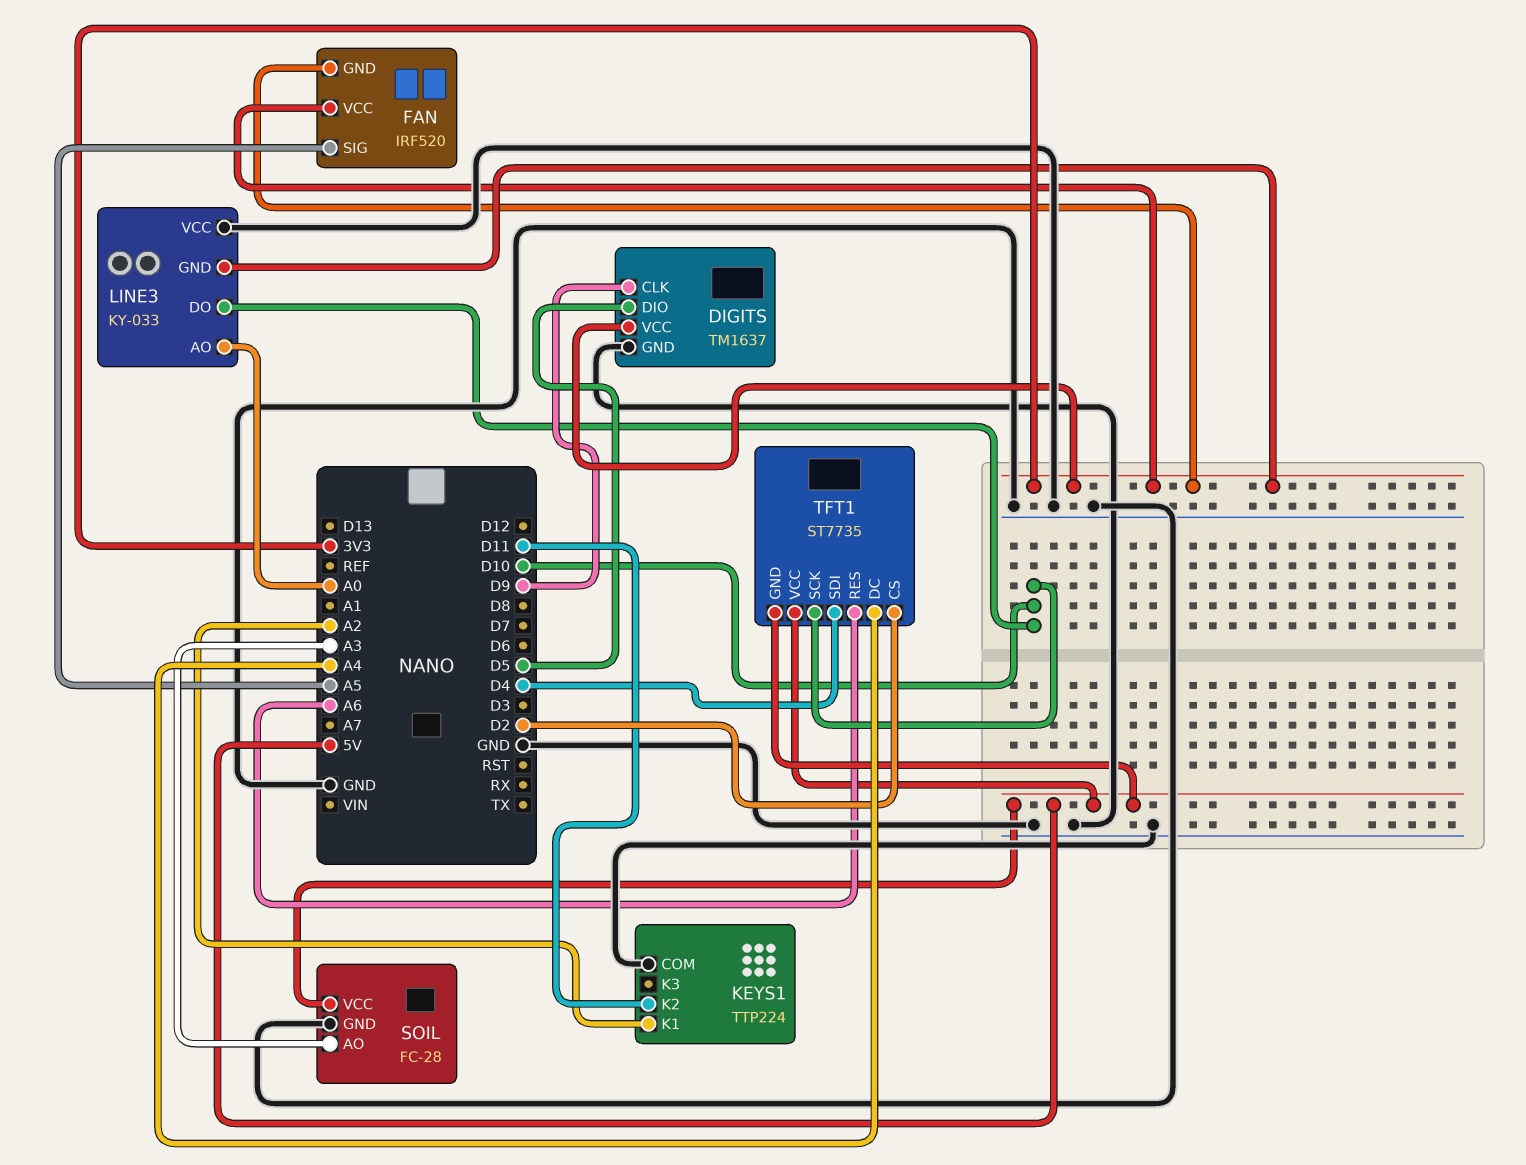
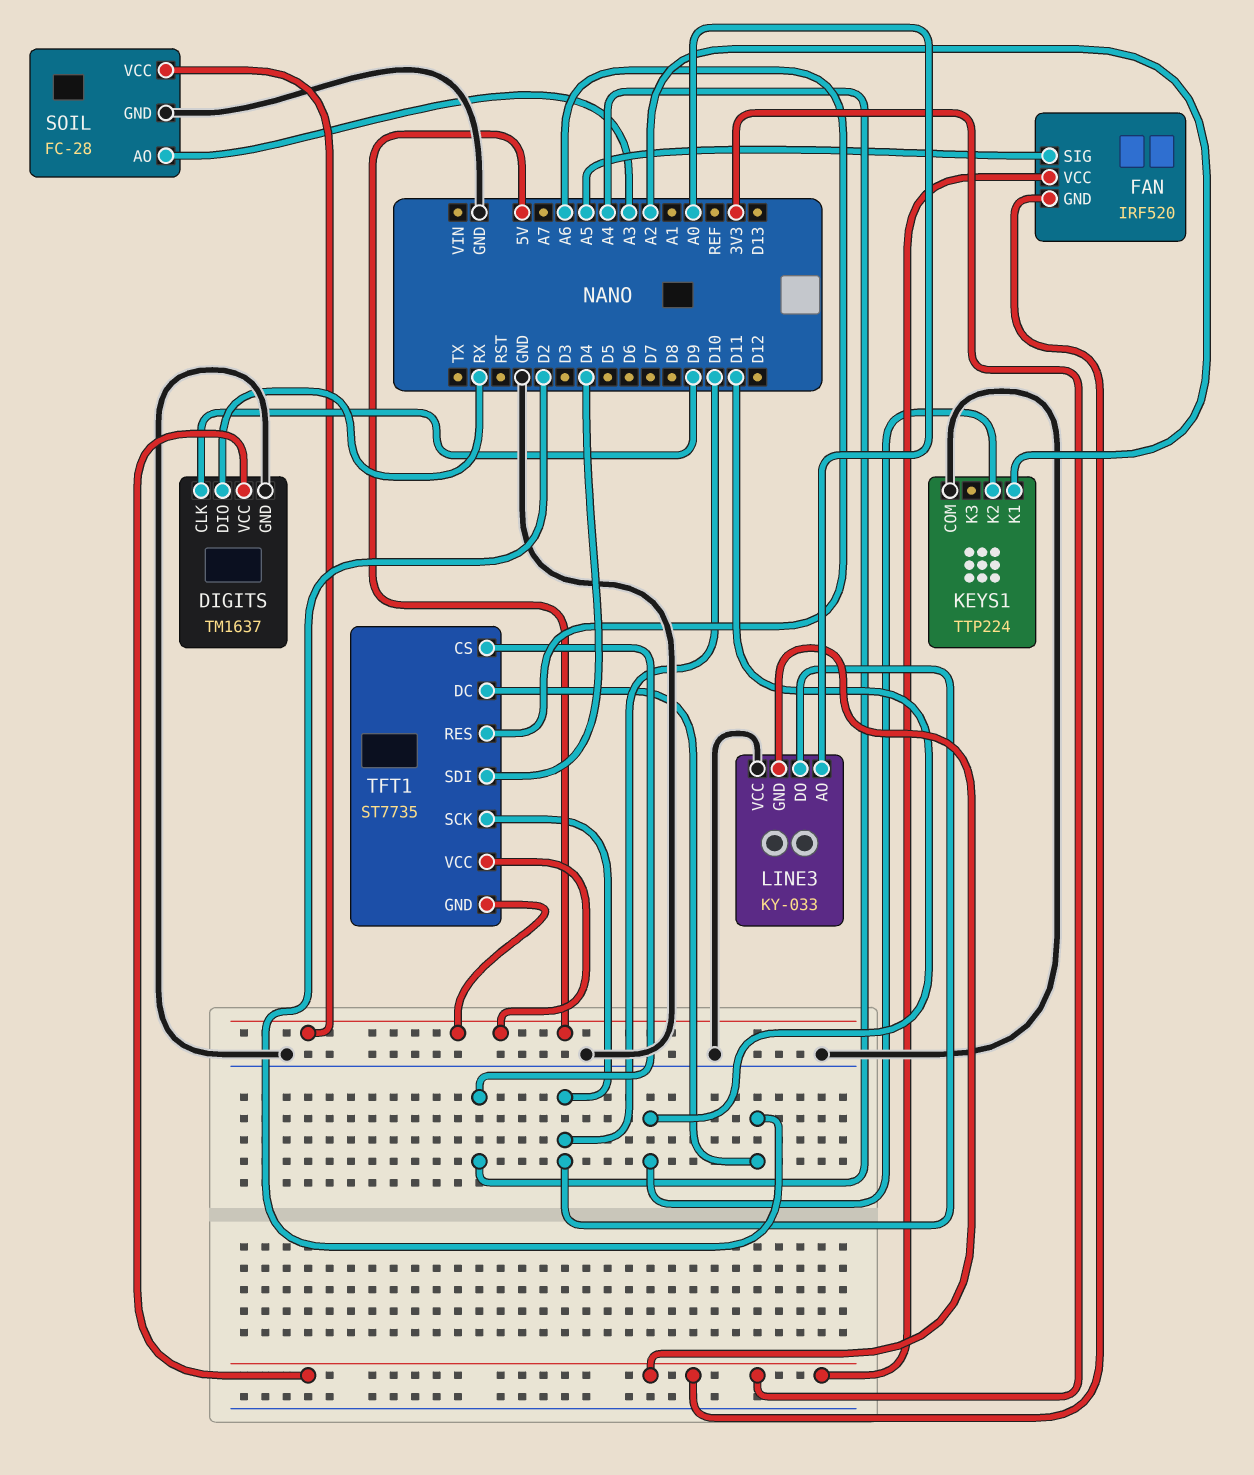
DIGITS pin DIO: D5 -> RX
TFT1 pin CS: D2 -> A4
TFT1 pin DC: A4 -> D2

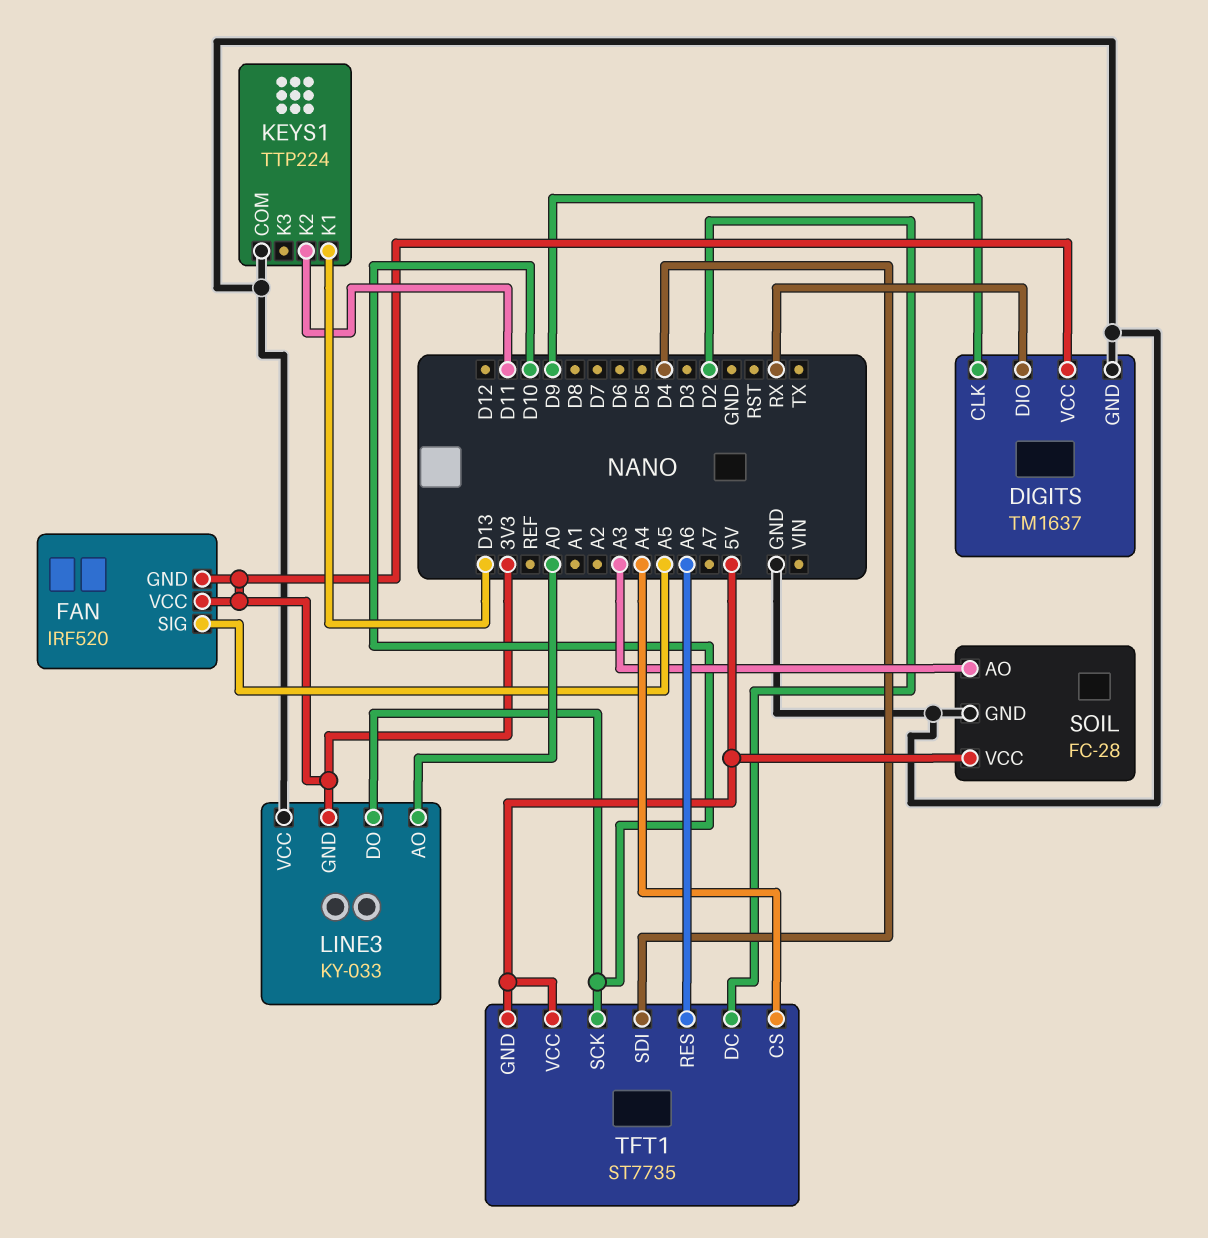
KEYS1 pin K1: A2 -> D13

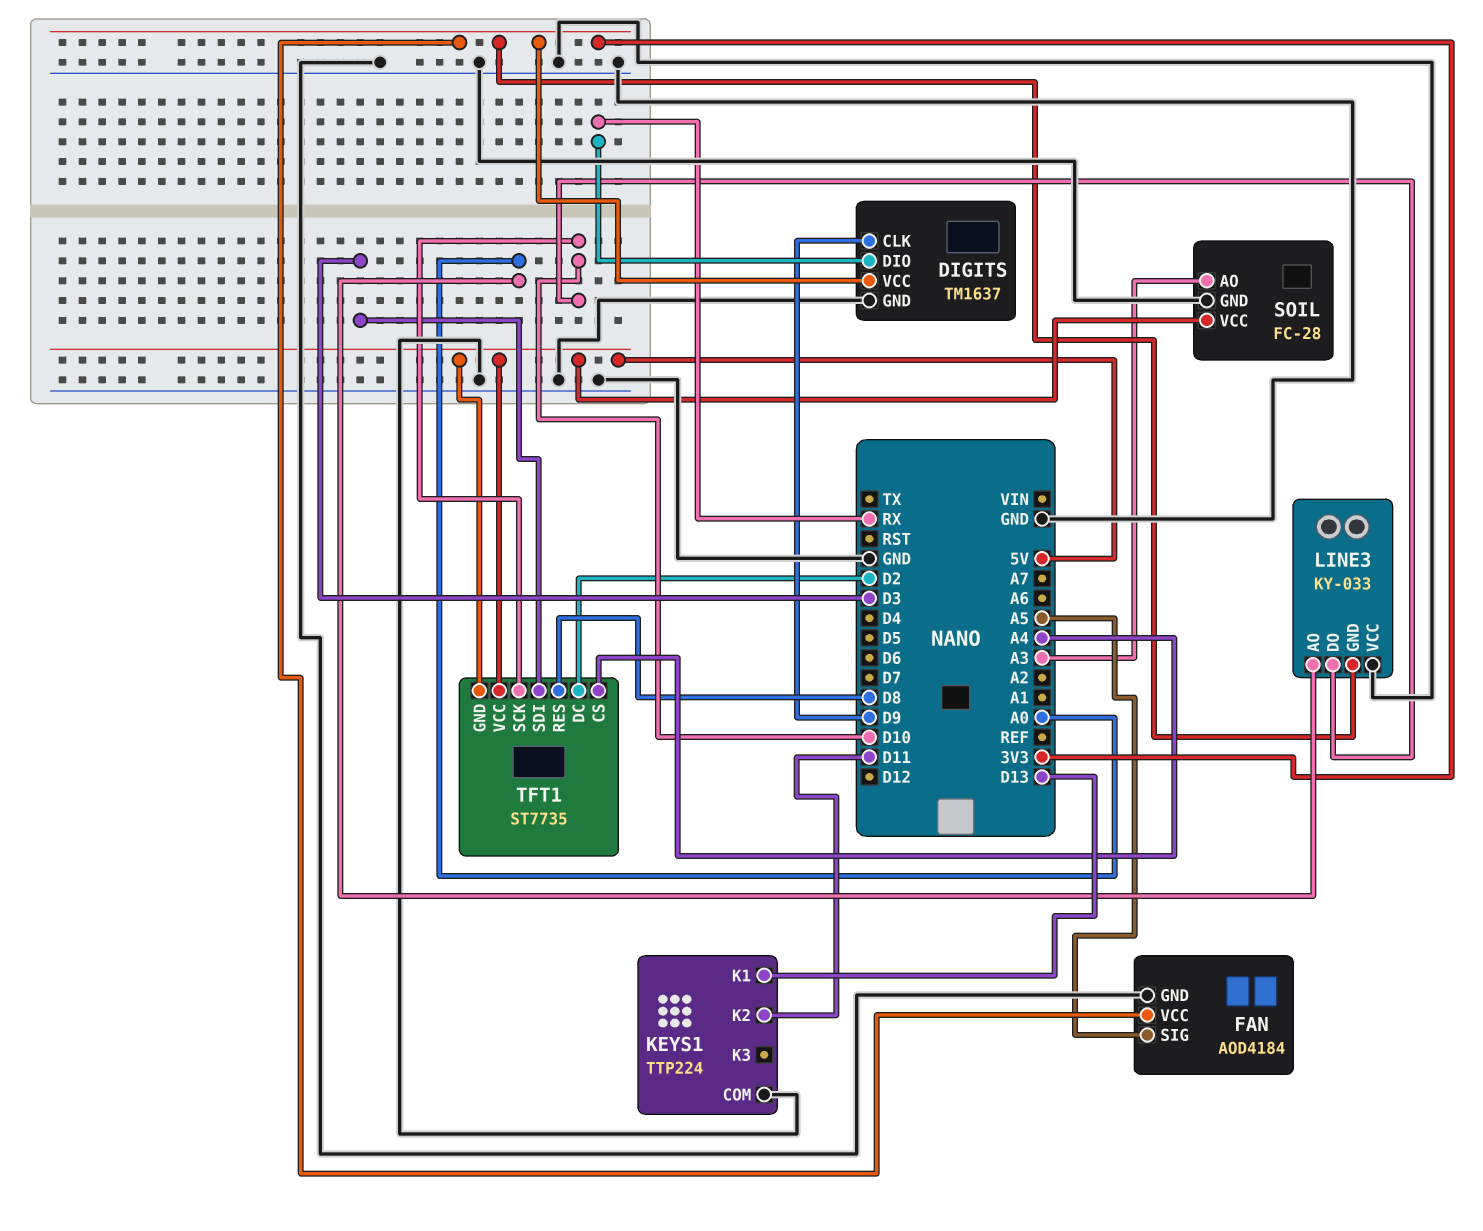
FAN: IRF520 -> AOD4184
FAN pin GND: 3V3 -> GND
TFT1 pin RES: A6 -> D8
TFT1 pin SDI: D4 -> D3

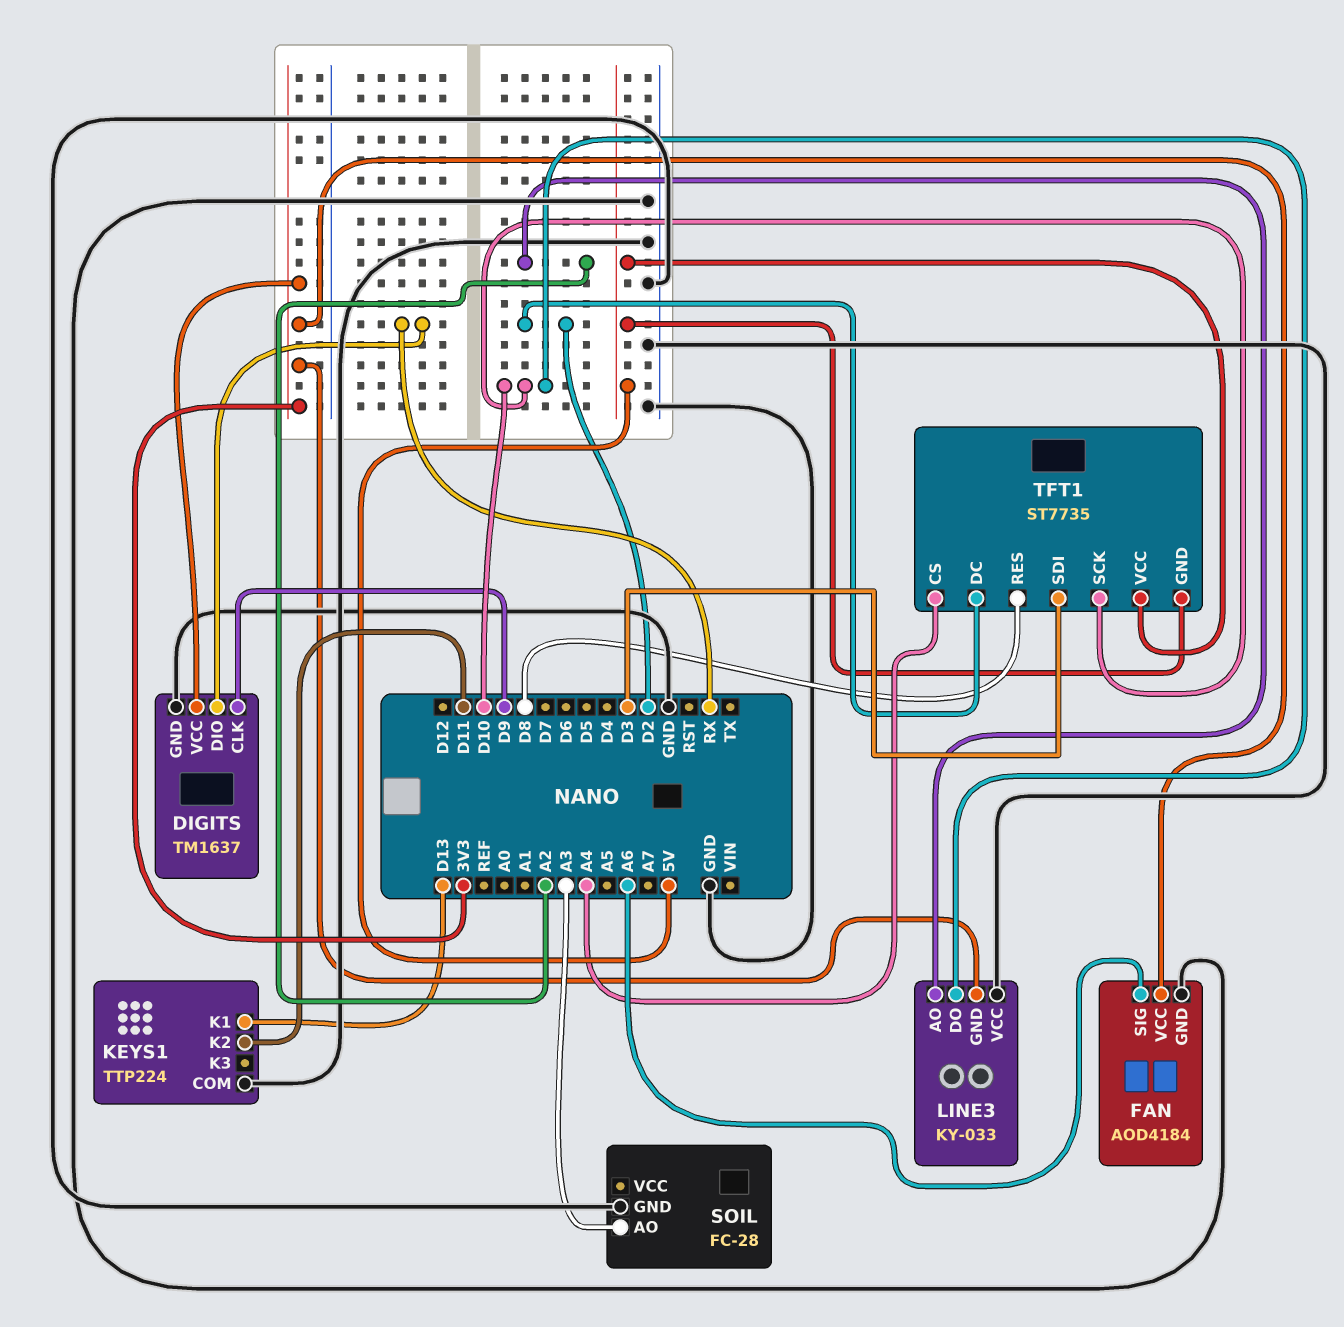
FAN pin SIG: A5 -> A6
LINE3 pin AO: A0 -> A2
SOIL pin VCC: 5V -> none

